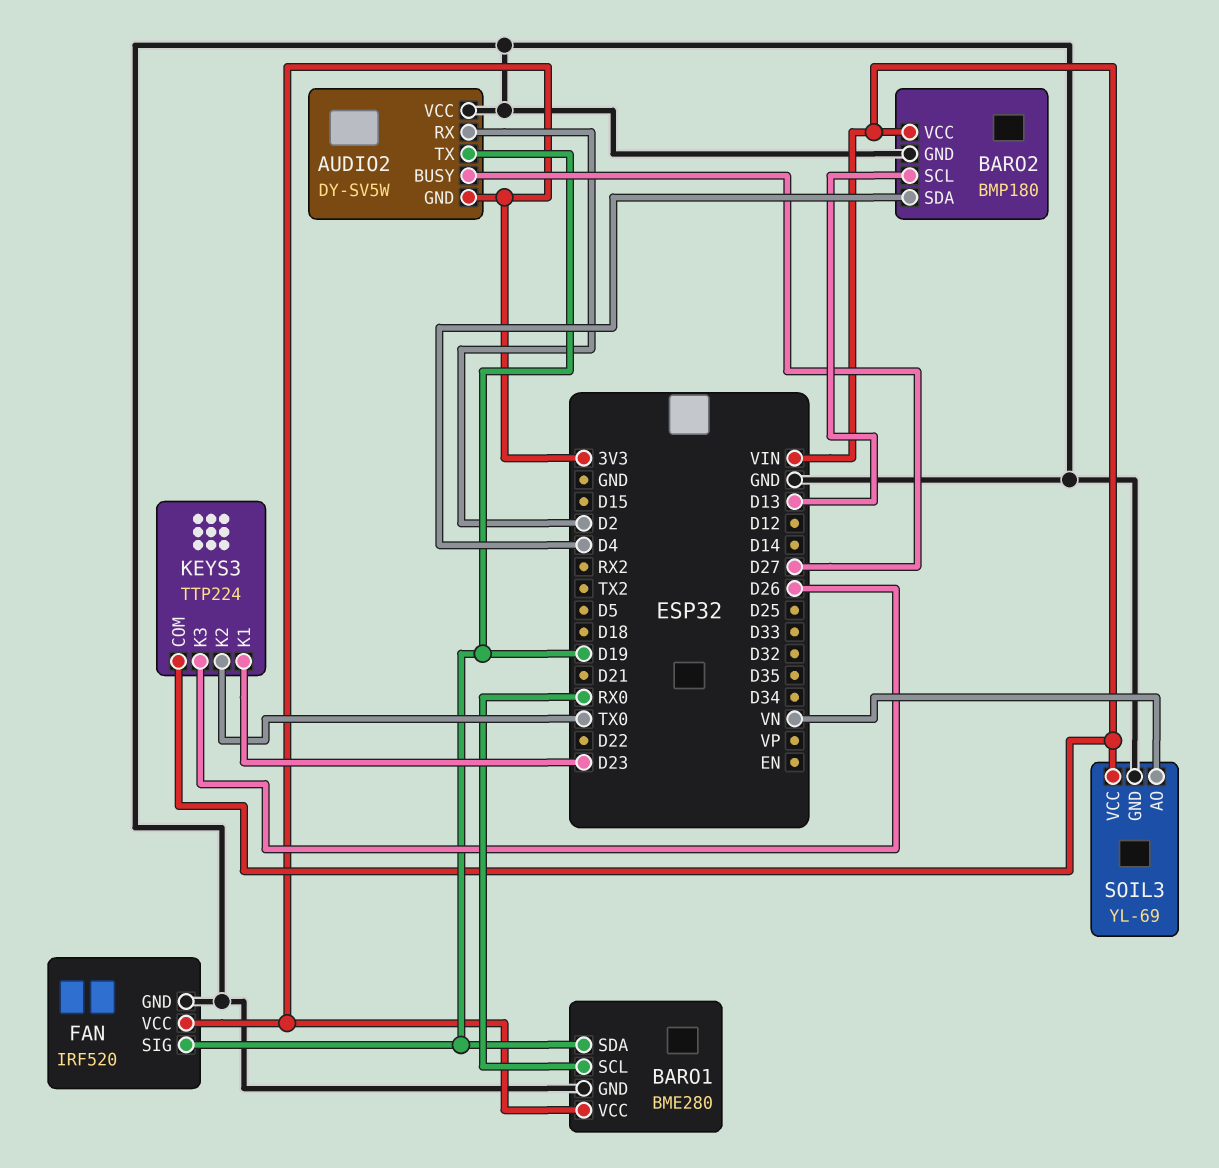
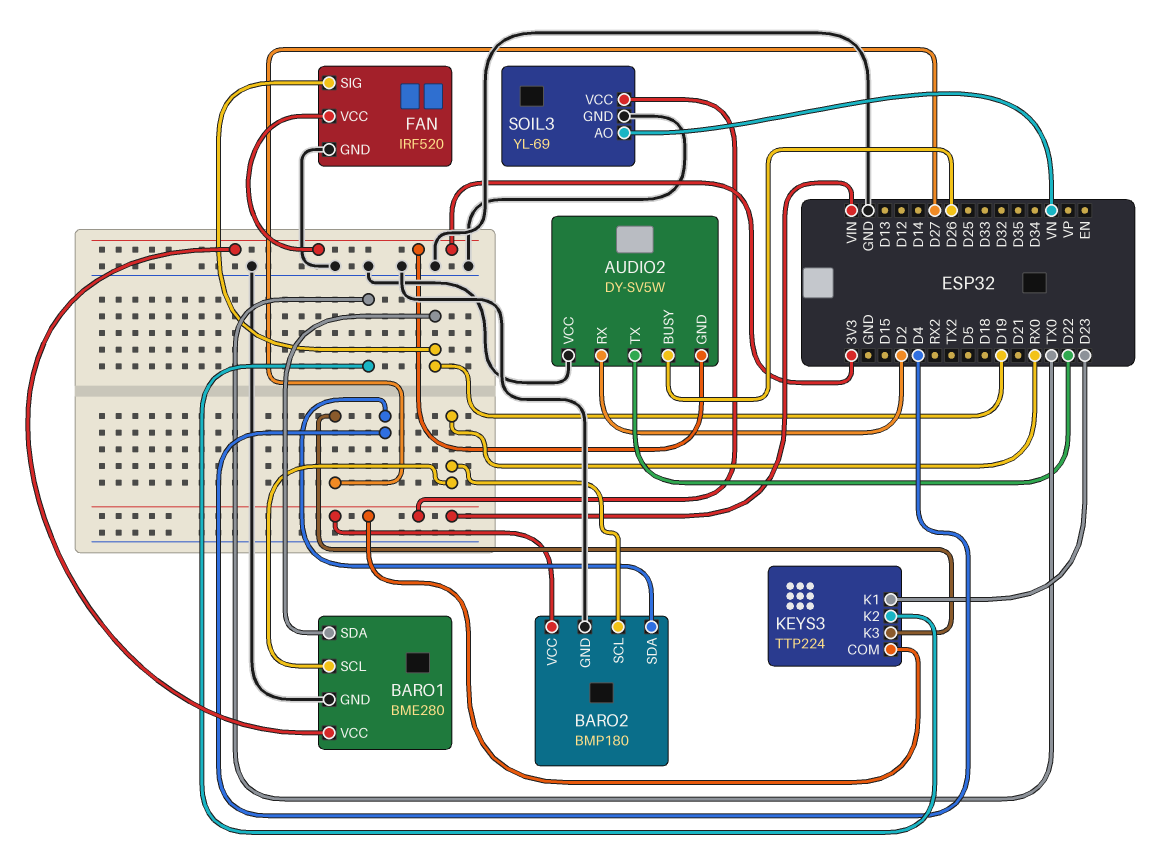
AUDIO2 pin BUSY: D27 -> D26
AUDIO2 pin TX: D19 -> D22
BARO2 pin SCL: D13 -> RX0
KEYS3 pin K3: D26 -> D27

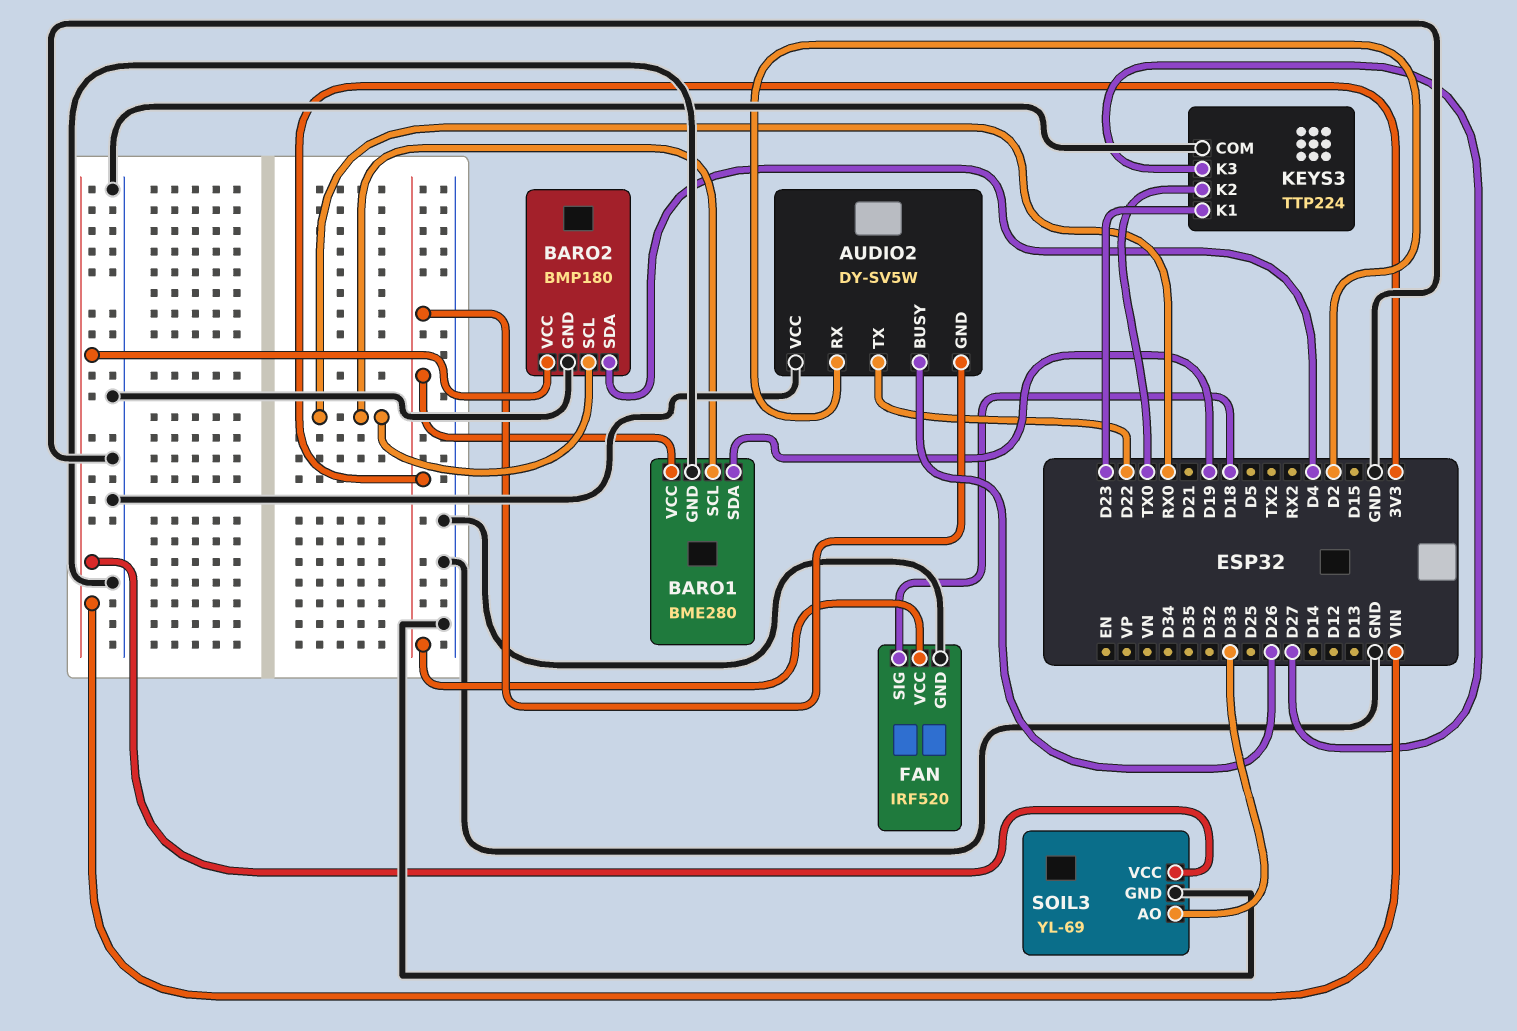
FAN pin SIG: D19 -> D18
KEYS3 pin COM: VIN -> GND
SOIL3 pin AO: VN -> D33

